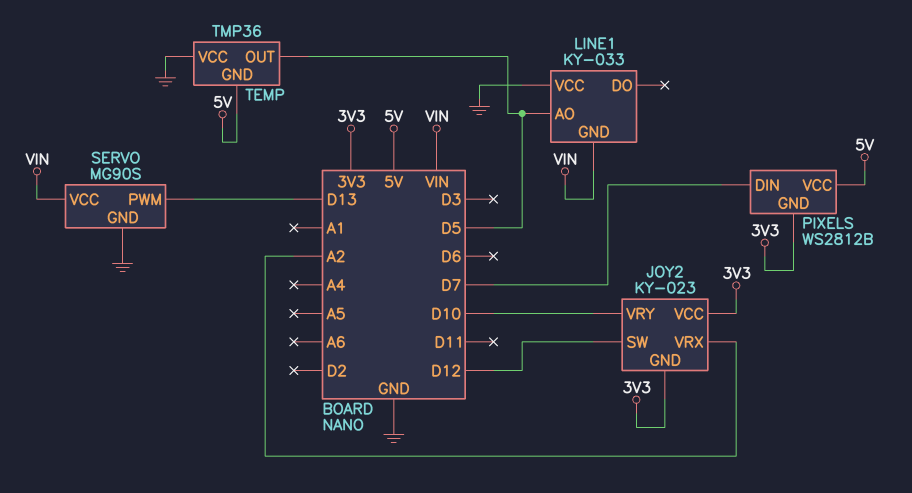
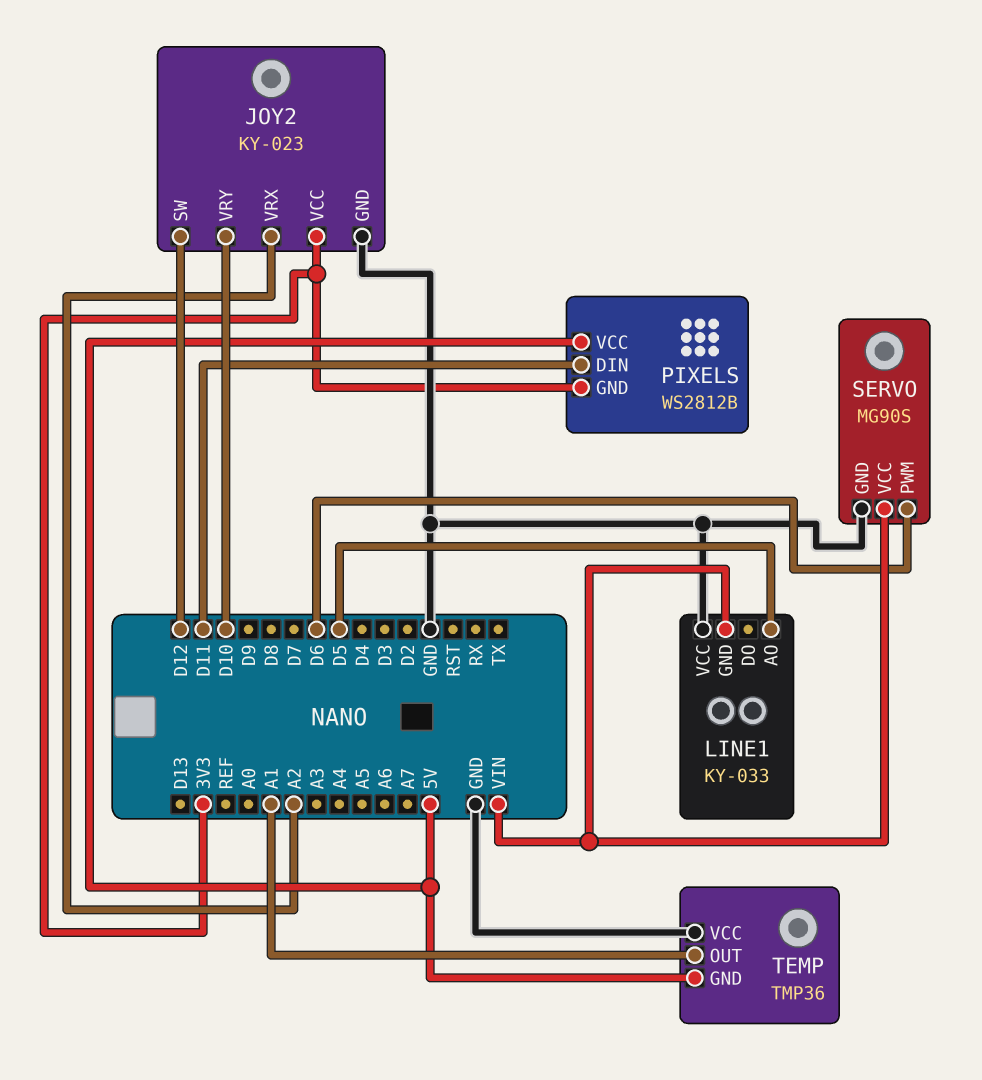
JOY2 pin GND: 3V3 -> GND
PIXELS pin DIN: D7 -> D11
SERVO pin PWM: D13 -> D6
TEMP pin OUT: D5 -> A1

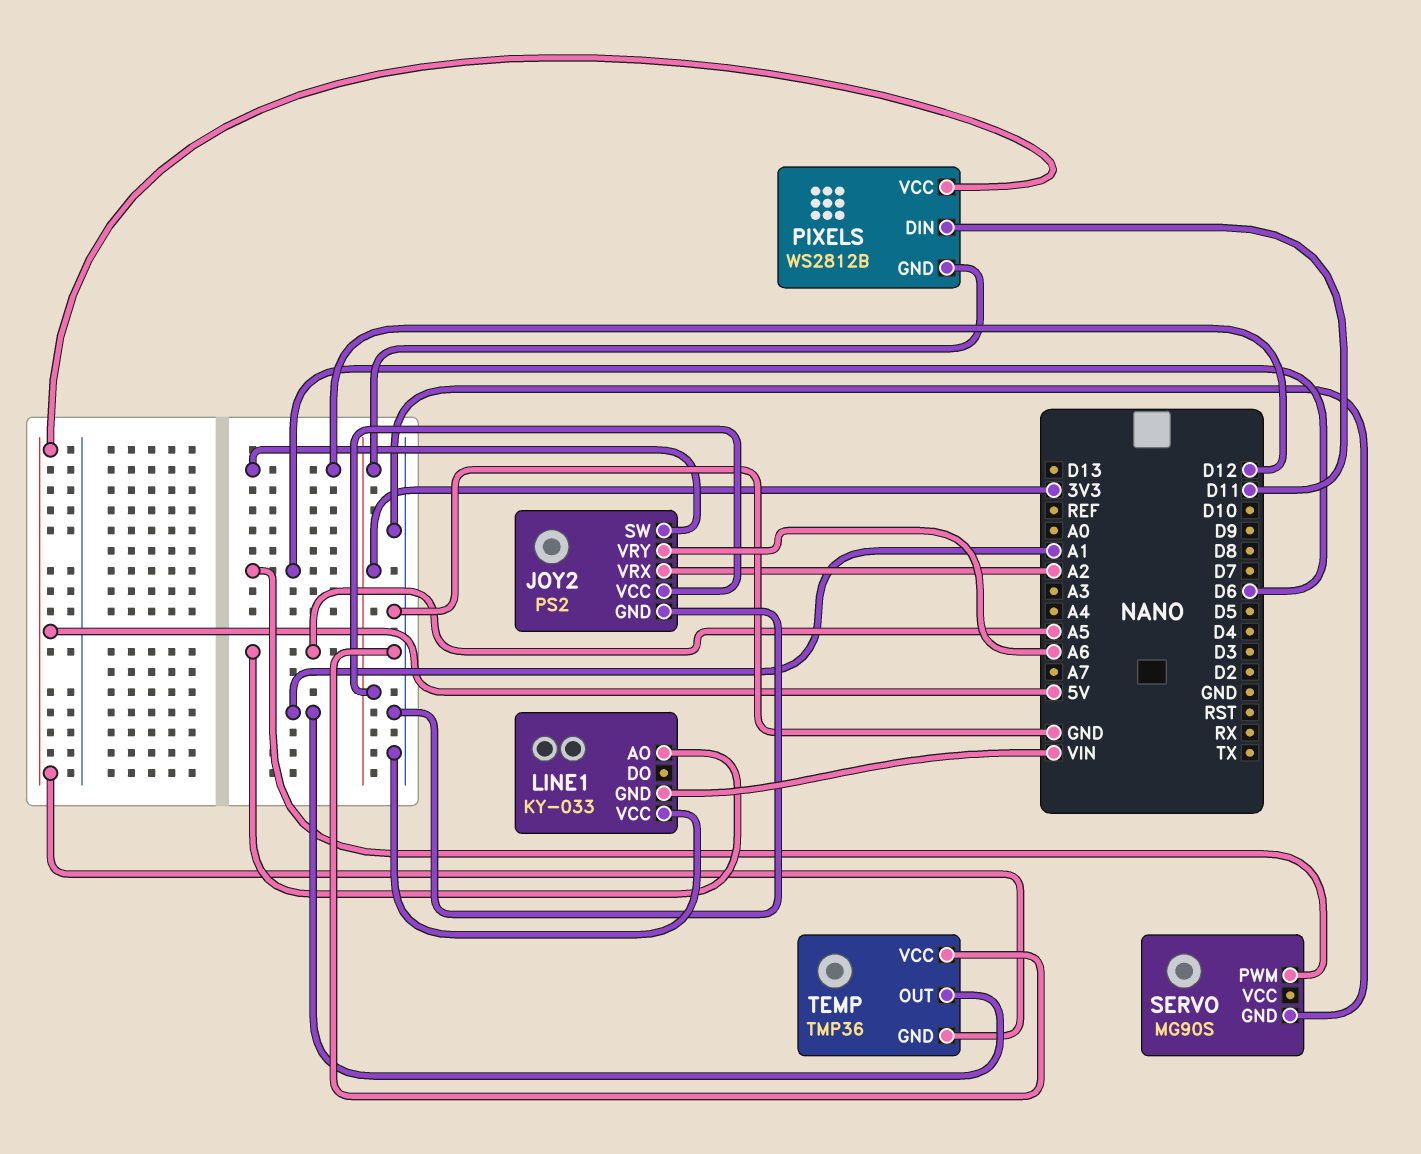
JOY2: KY-023 -> PS2
JOY2 pin VRY: D10 -> A6
LINE1 pin AO: D5 -> A5
SERVO pin VCC: VIN -> none

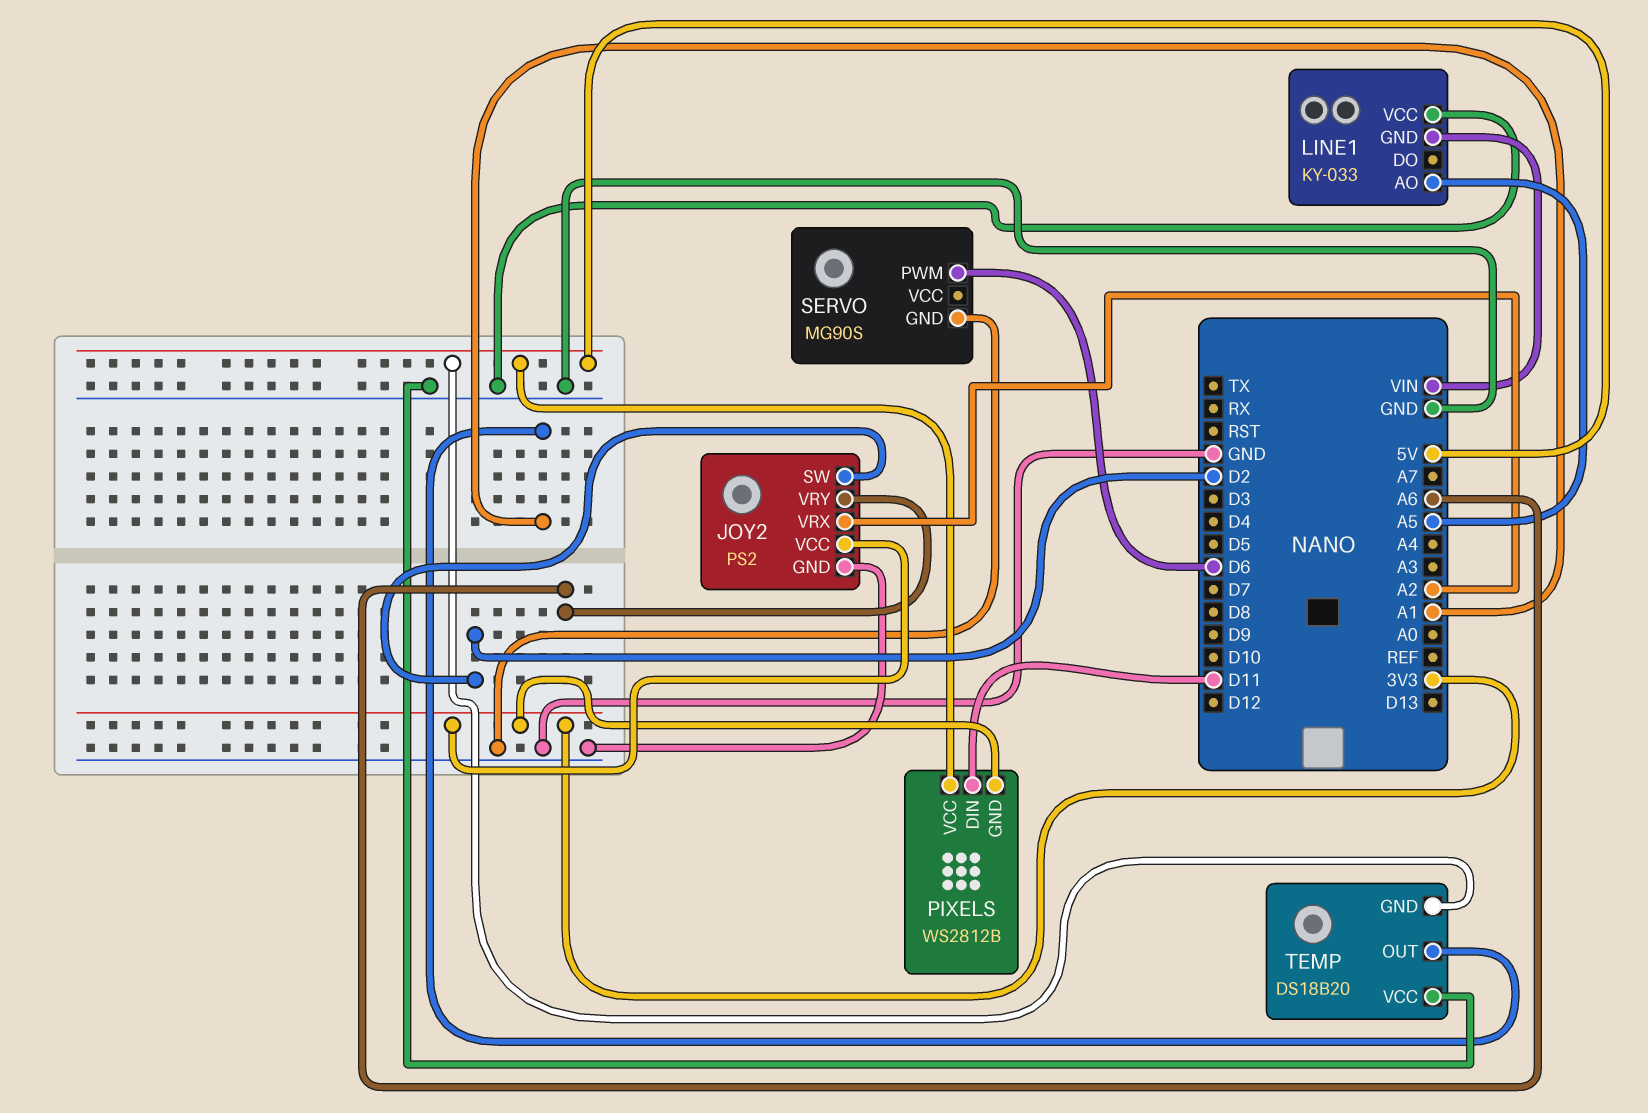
JOY2 pin SW: D12 -> D2
TEMP: TMP36 -> DS18B20

